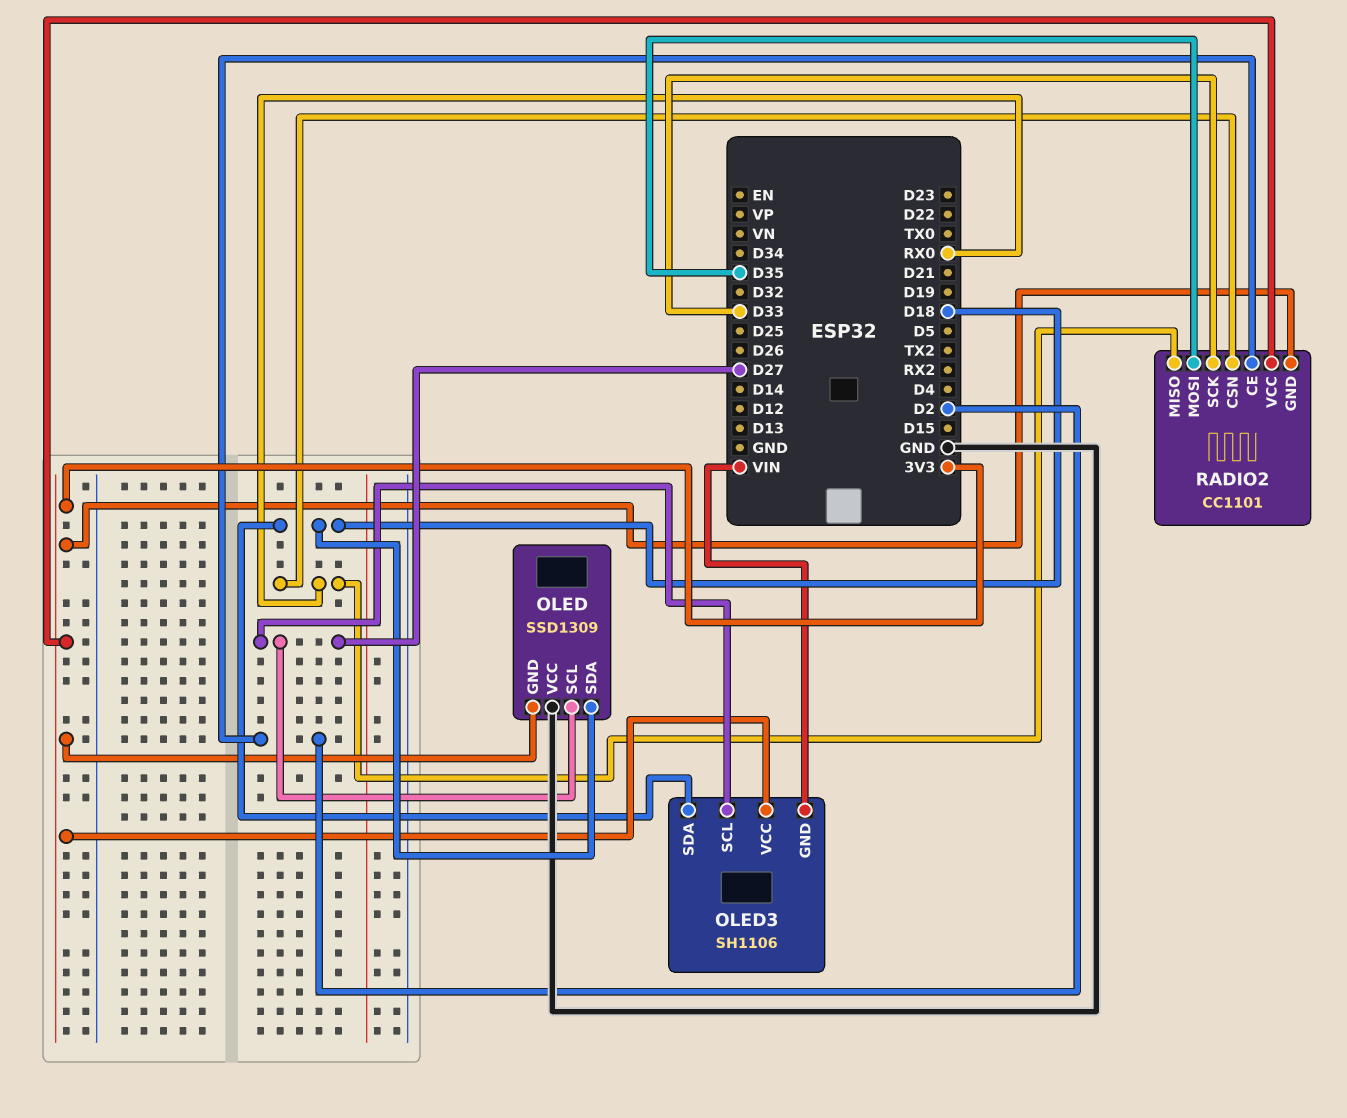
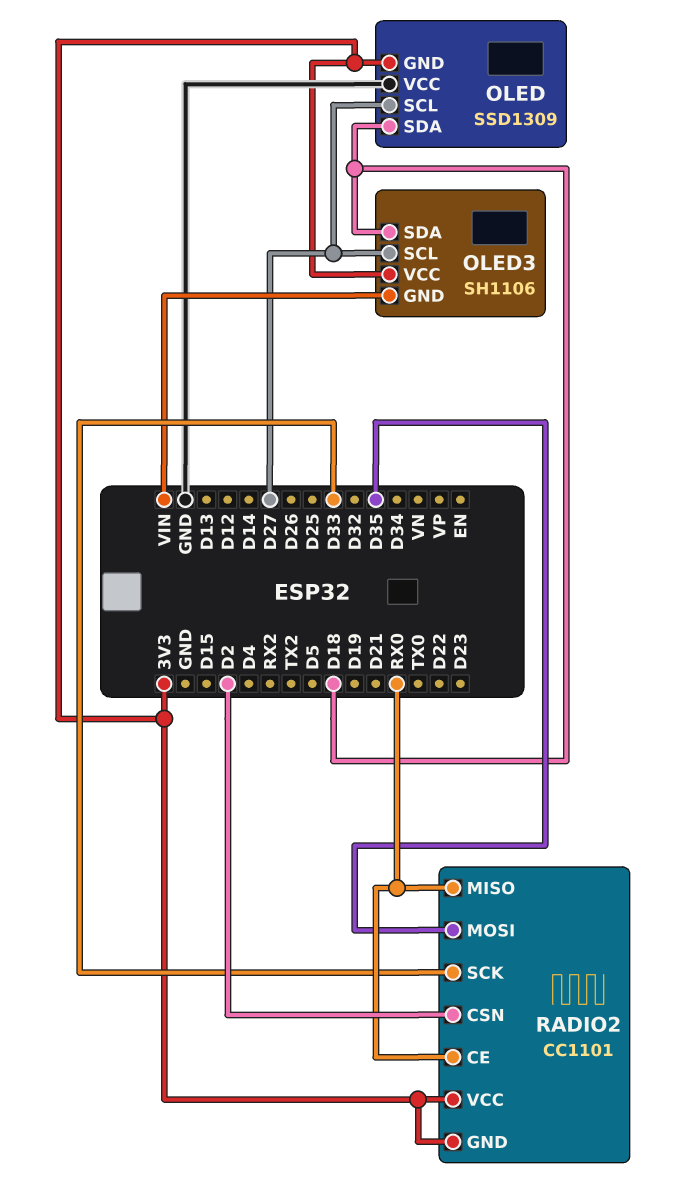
RADIO2 pin CE: D2 -> RX0
RADIO2 pin CSN: RX0 -> D2

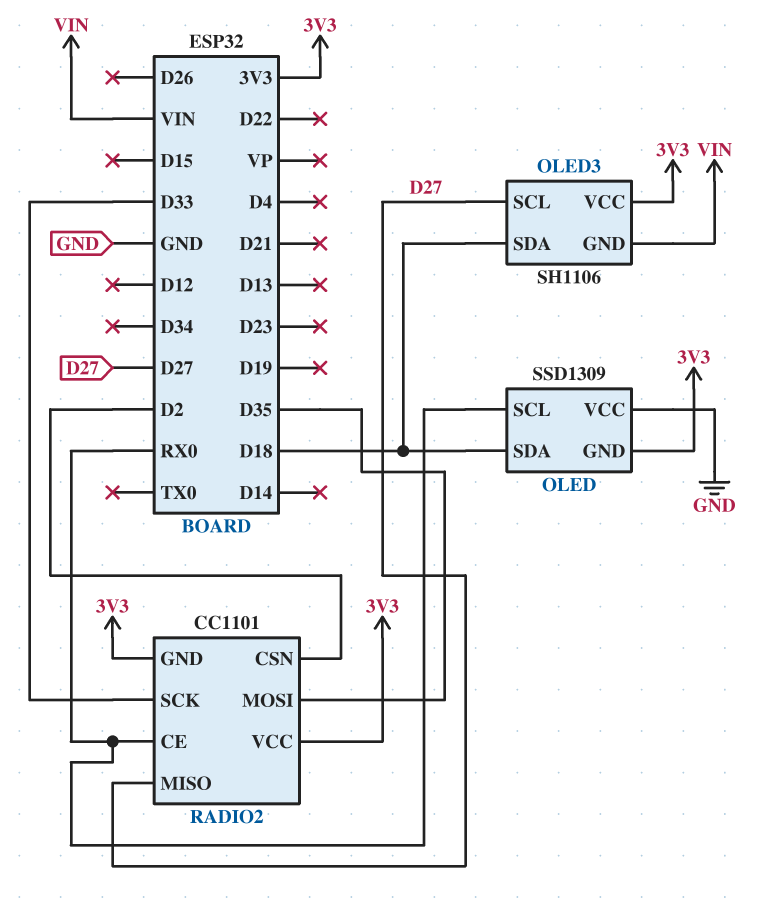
OLED pin SCL: D27 -> RX0
RADIO2 pin MISO: RX0 -> D27

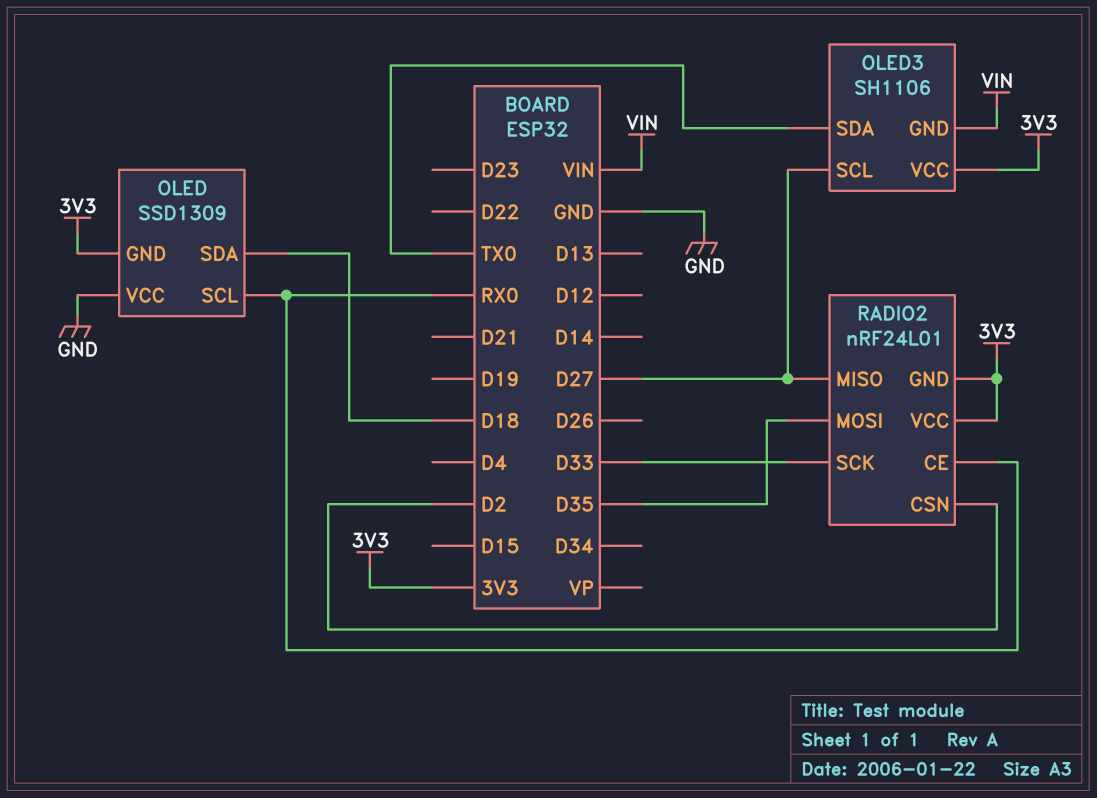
OLED3 pin SDA: D18 -> TX0
RADIO2: CC1101 -> nRF24L01

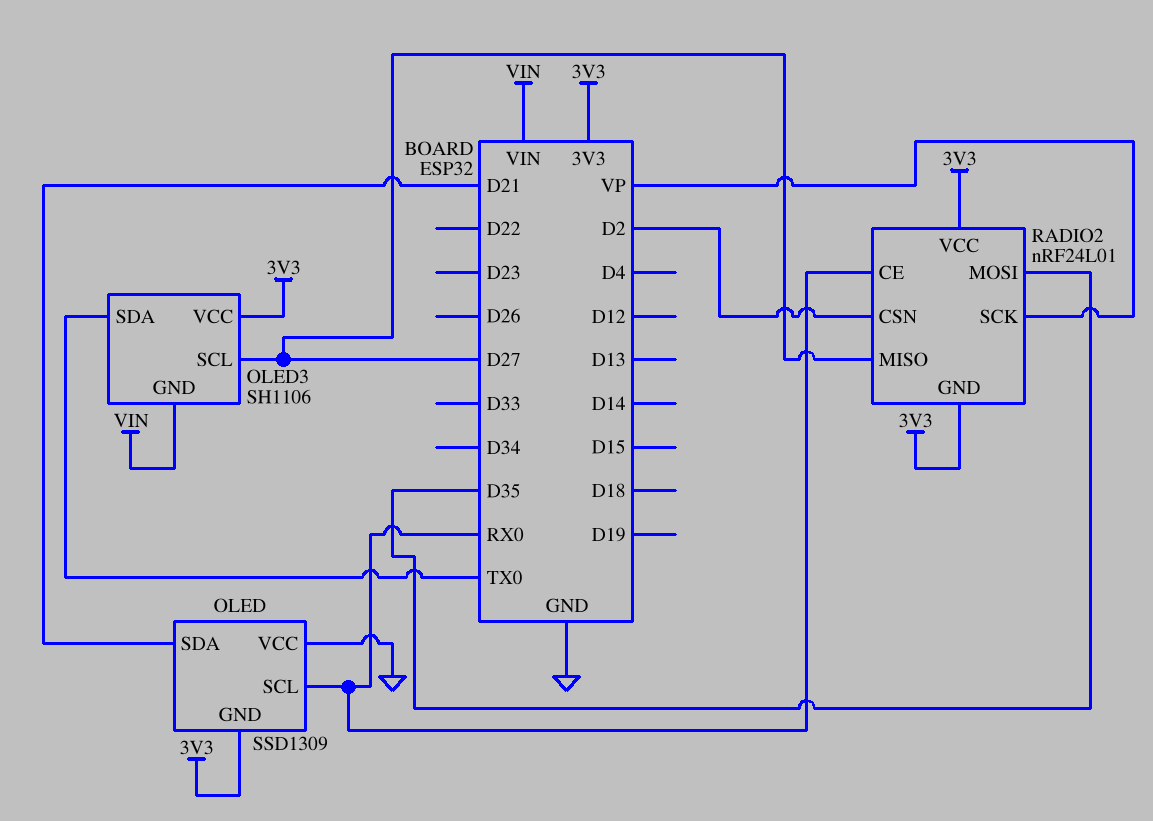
OLED pin SDA: D18 -> D21
RADIO2 pin SCK: D33 -> VP

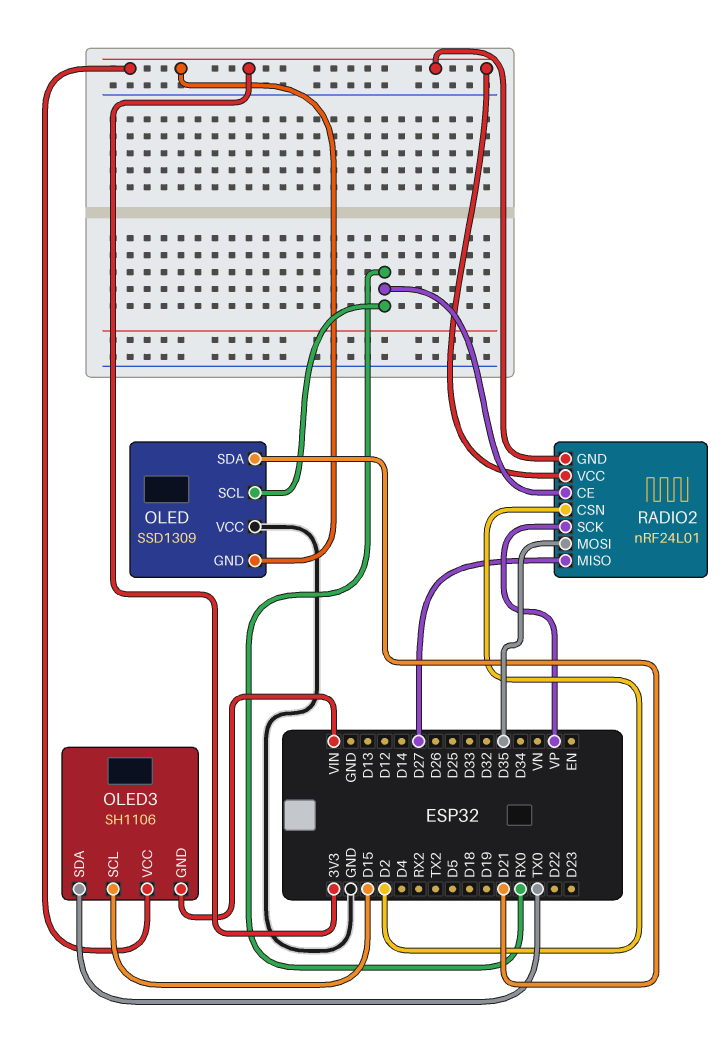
OLED3 pin SCL: D27 -> D15

